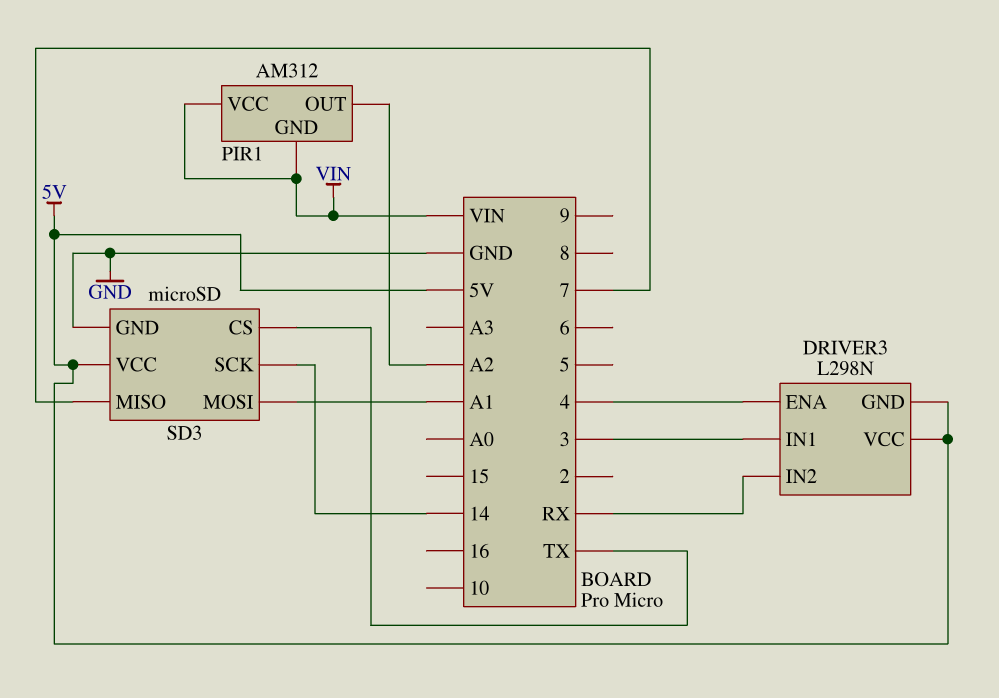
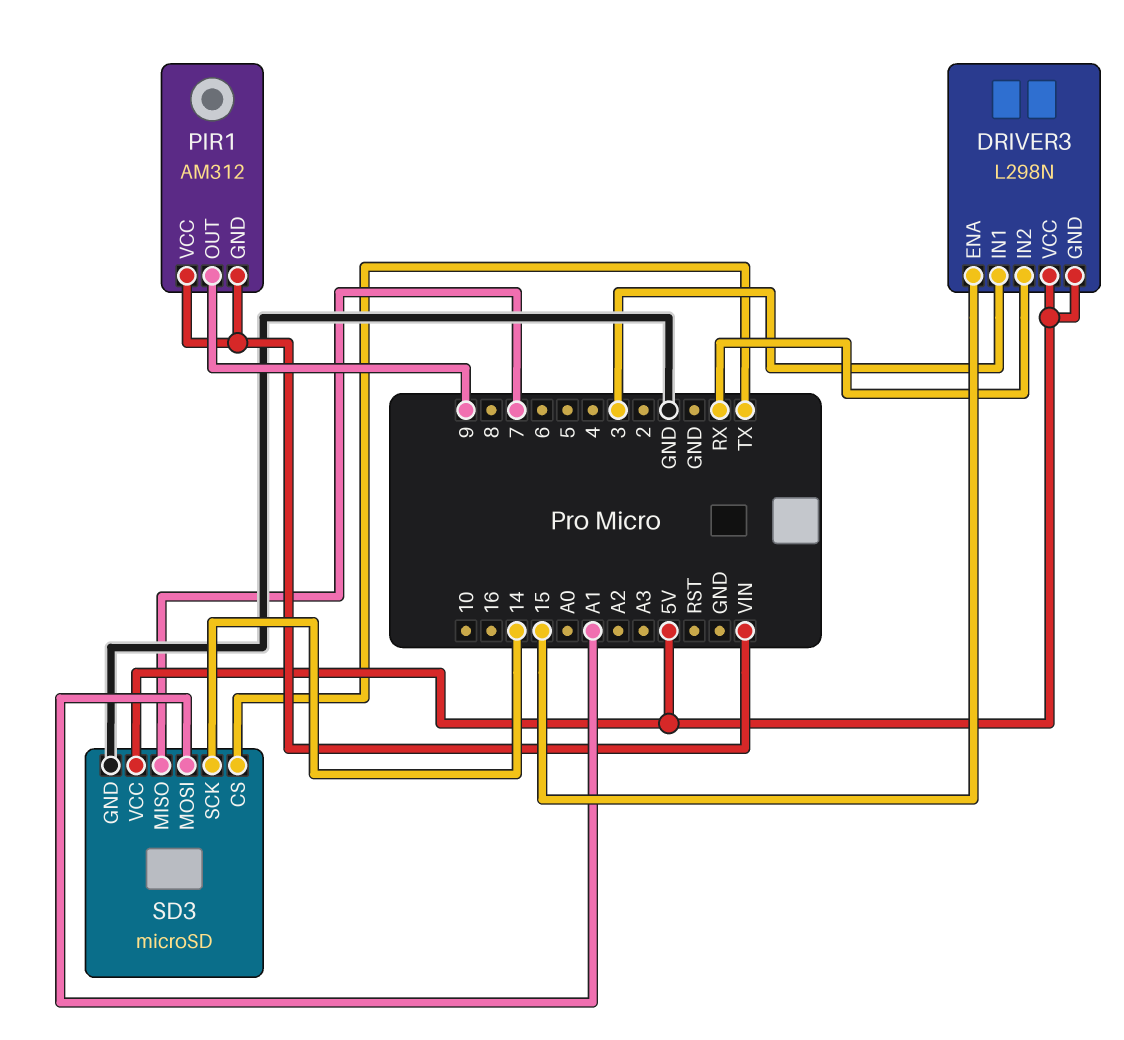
DRIVER3 pin ENA: 4 -> 15
PIR1 pin OUT: A2 -> 9

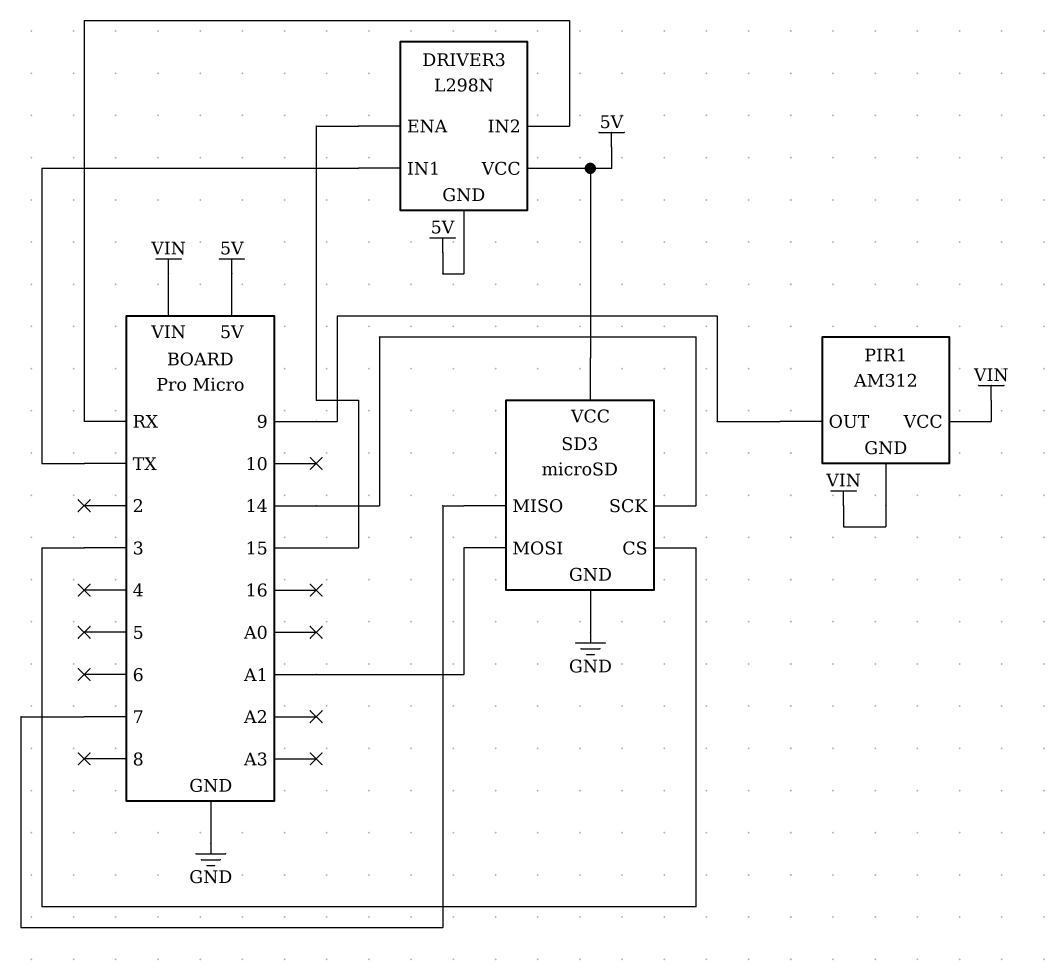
DRIVER3 pin IN1: 3 -> TX
SD3 pin CS: TX -> 3

